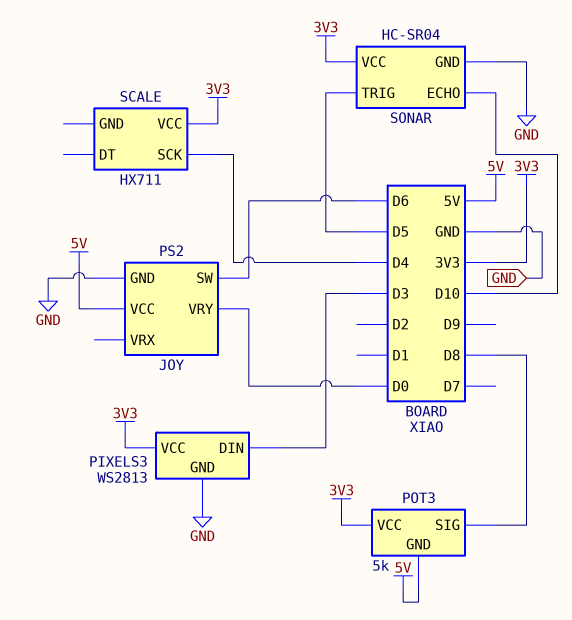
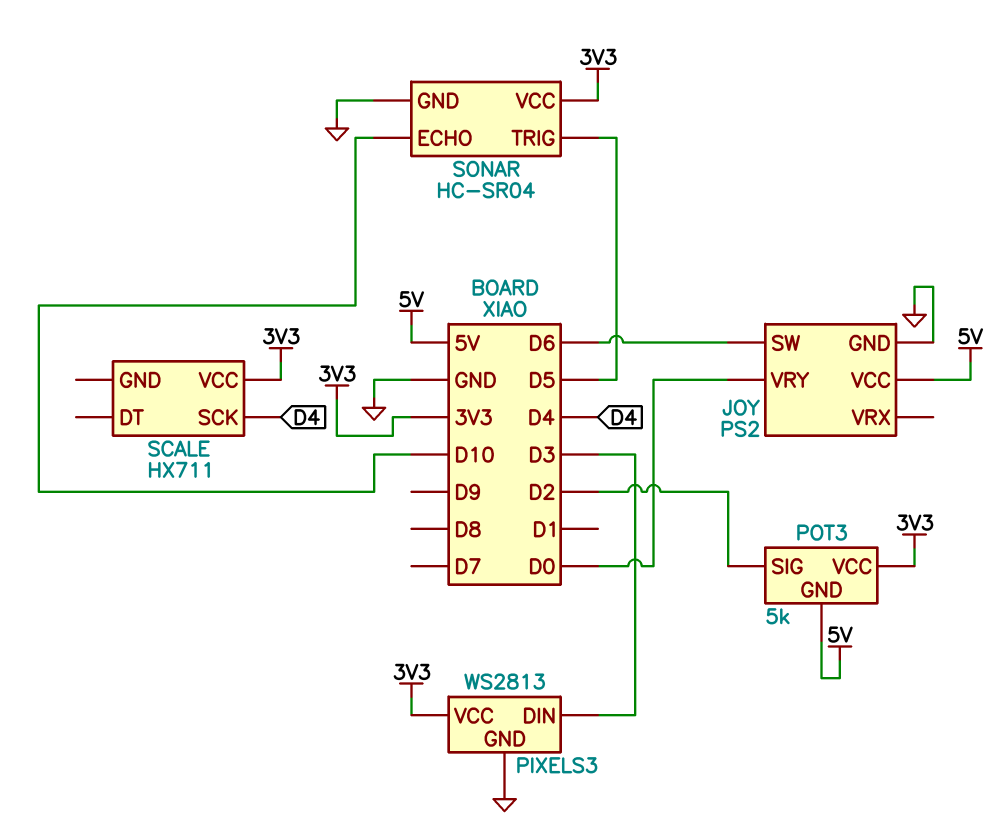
POT3 pin SIG: D8 -> D2

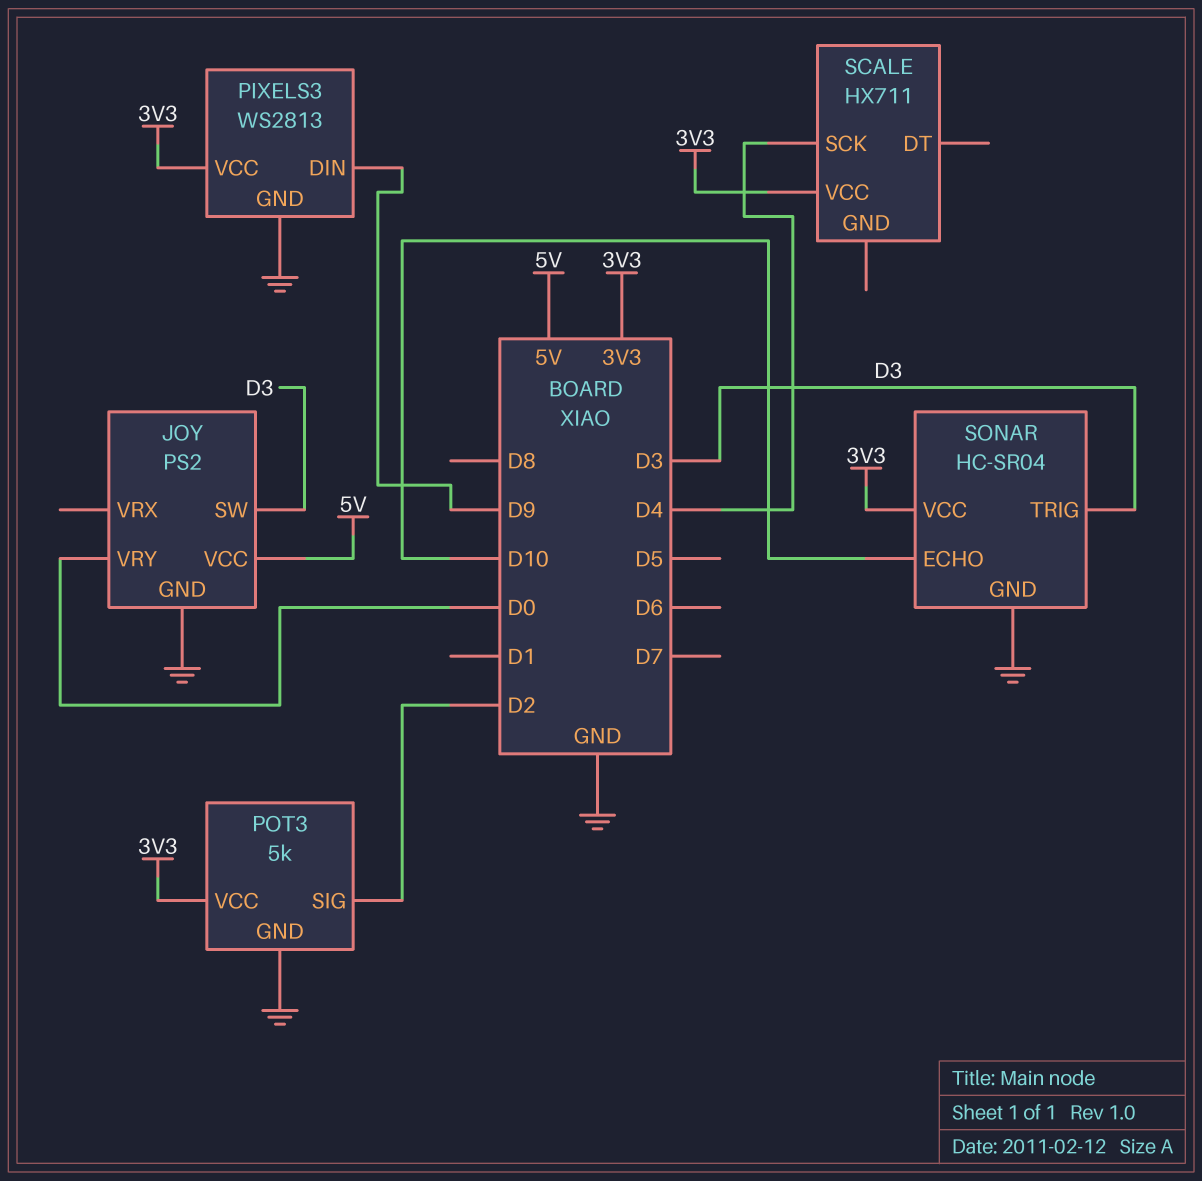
JOY pin SW: D6 -> D3
PIXELS3 pin DIN: D3 -> D9
POT3 pin GND: 5V -> GND
SONAR pin TRIG: D5 -> D3

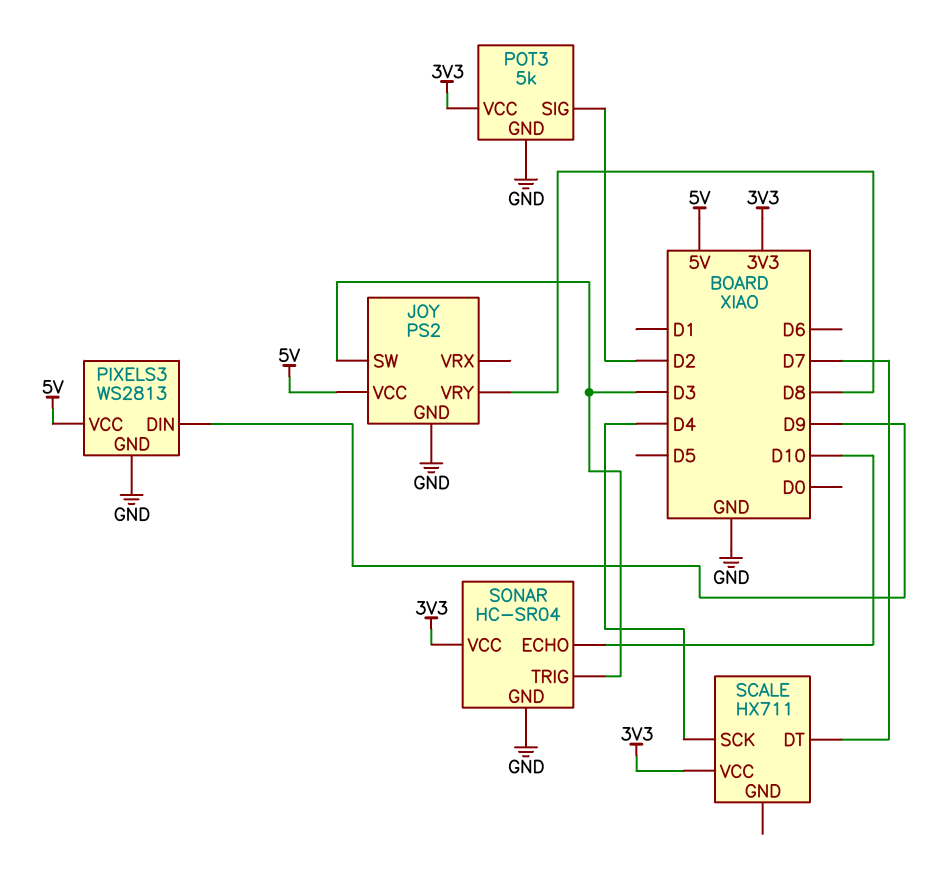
JOY pin VRY: D0 -> D8
PIXELS3 pin VCC: 3V3 -> 5V
SCALE pin DT: none -> D7

